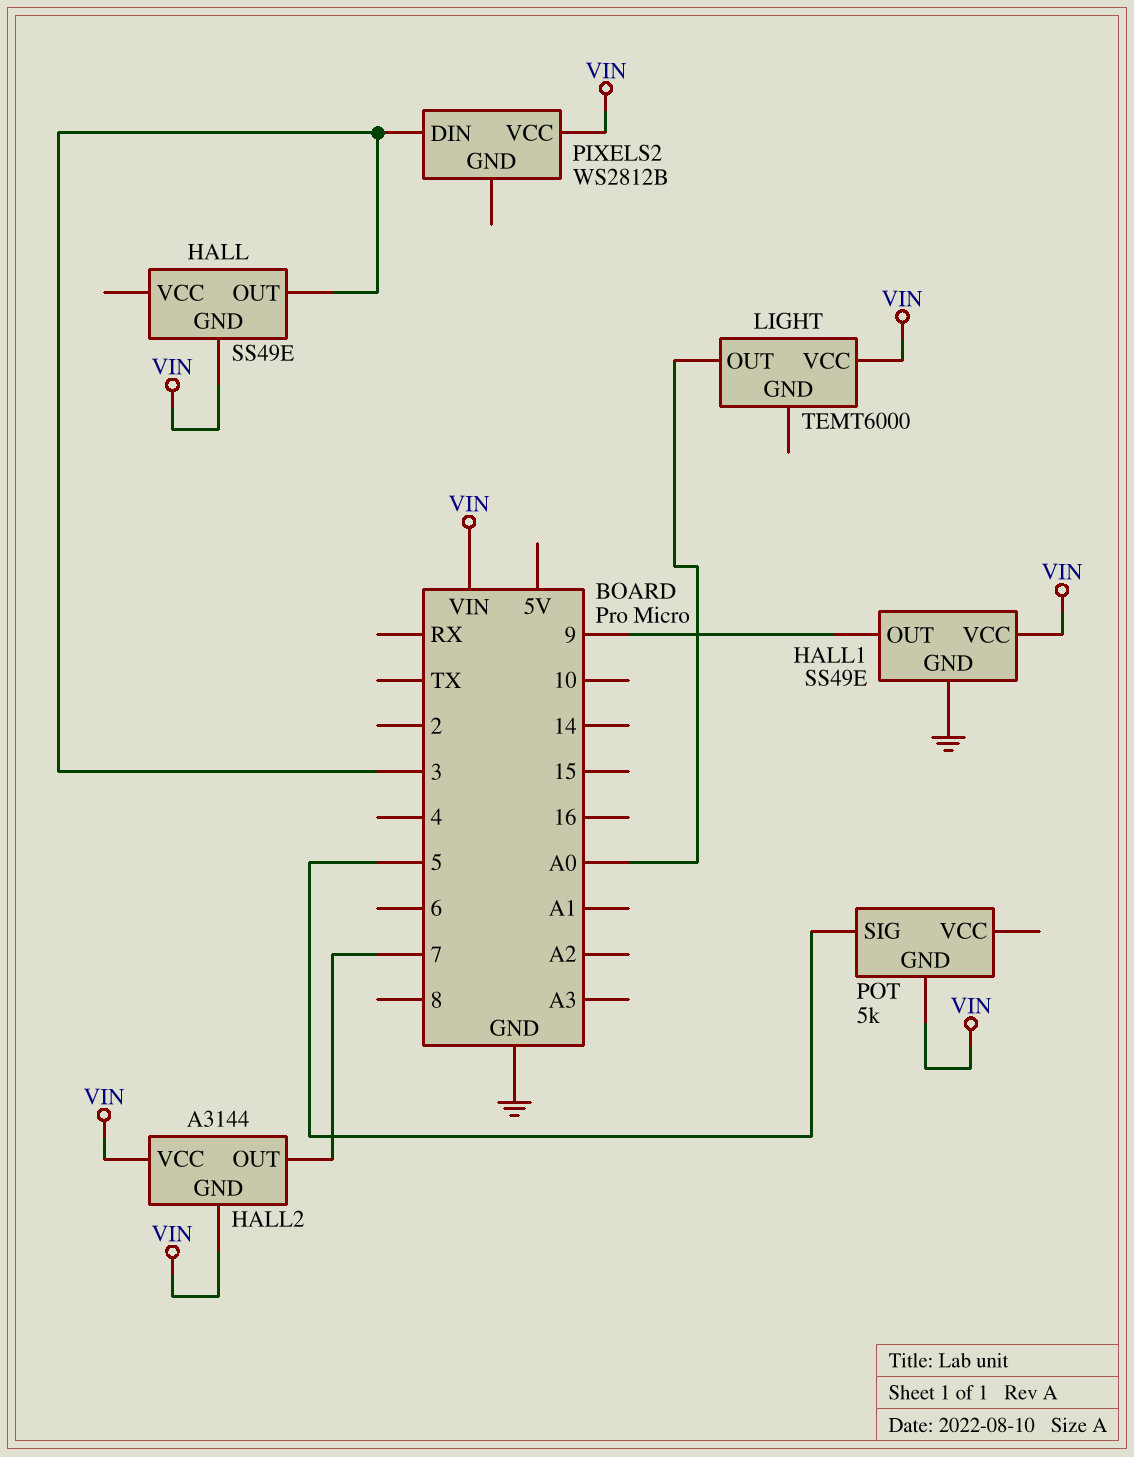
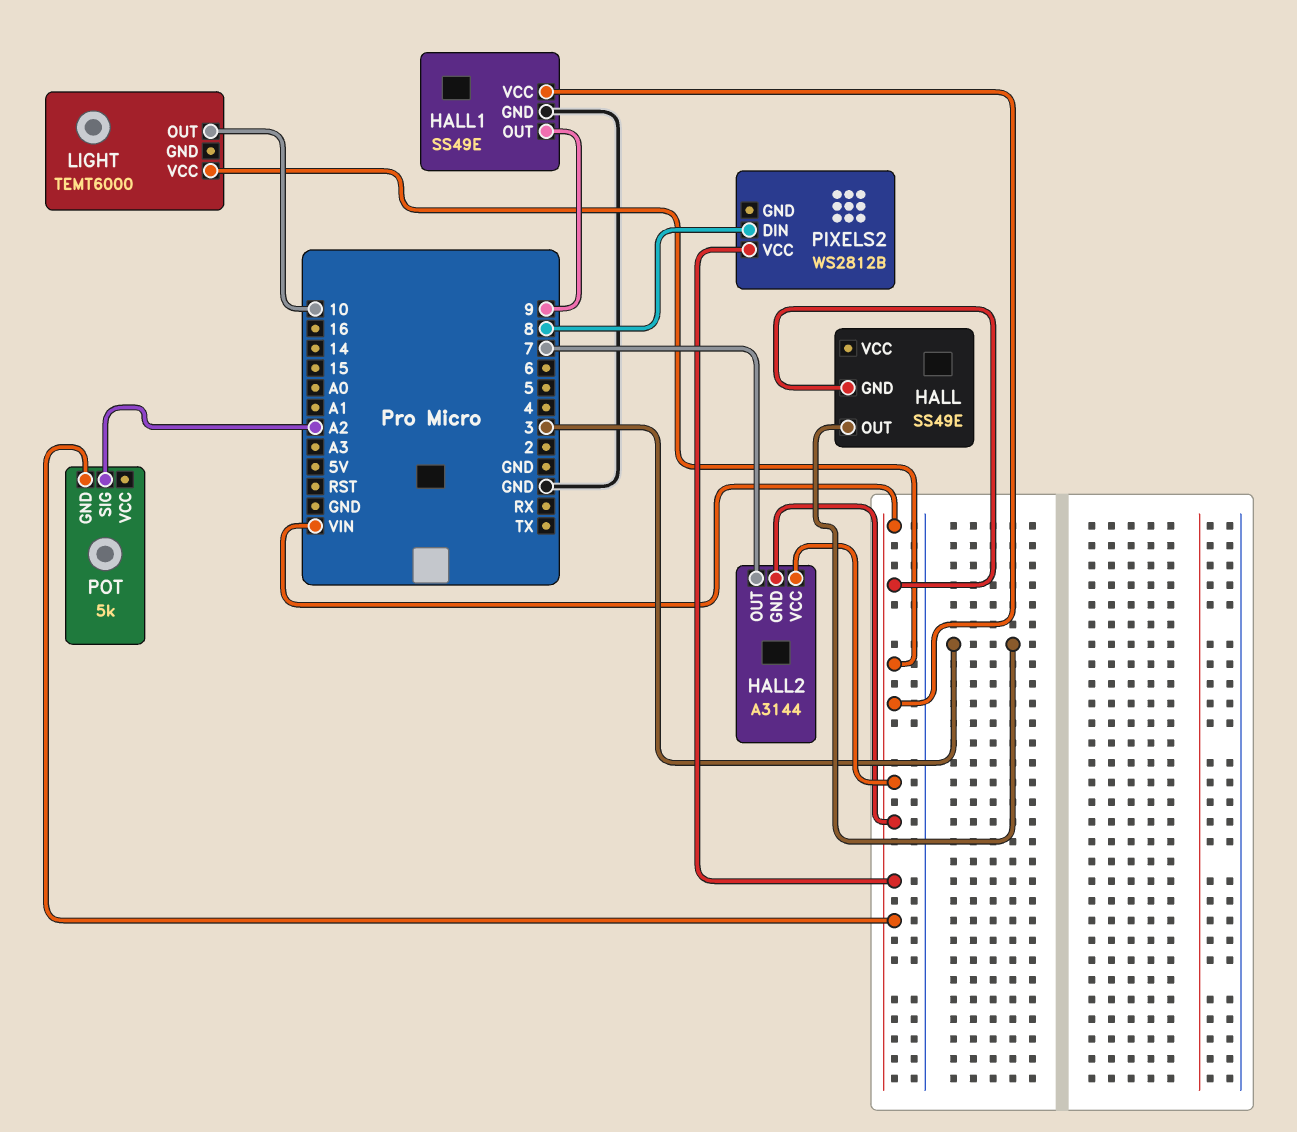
LIGHT pin OUT: A0 -> 10
PIXELS2 pin DIN: 3 -> 8
POT pin SIG: 5 -> A2

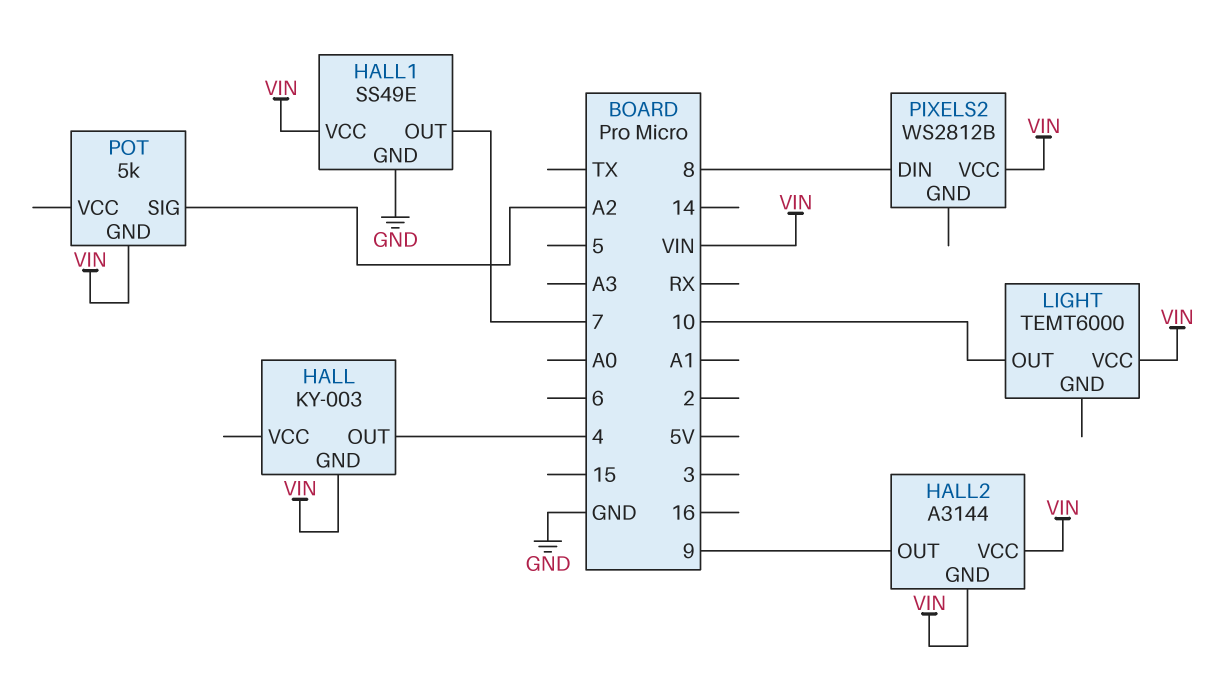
HALL: SS49E -> KY-003
HALL pin OUT: 3 -> 4
HALL1 pin OUT: 9 -> 7
HALL2 pin OUT: 7 -> 9

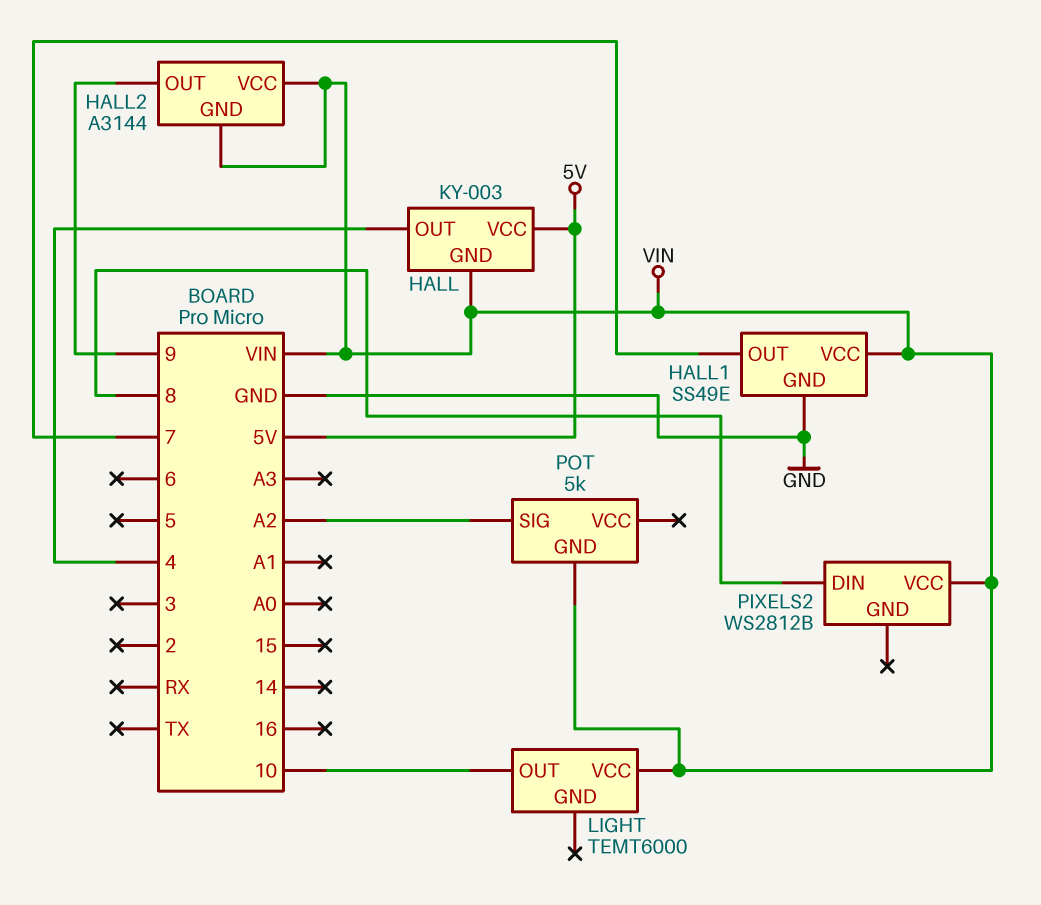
HALL pin VCC: none -> 5V

